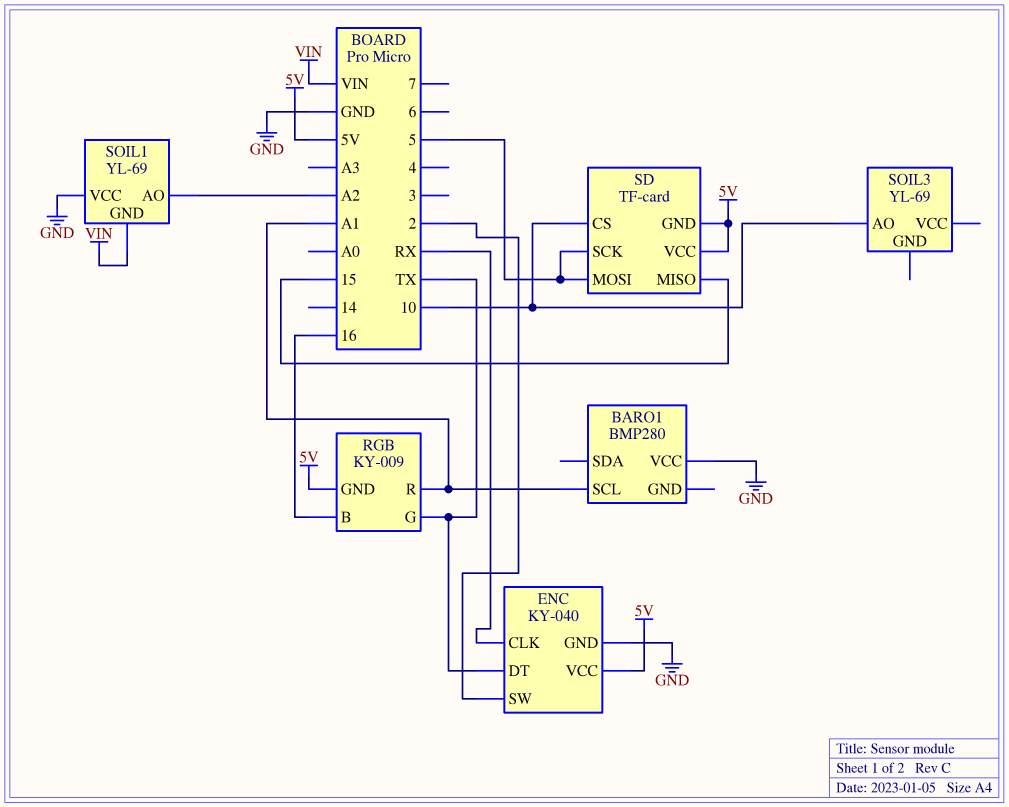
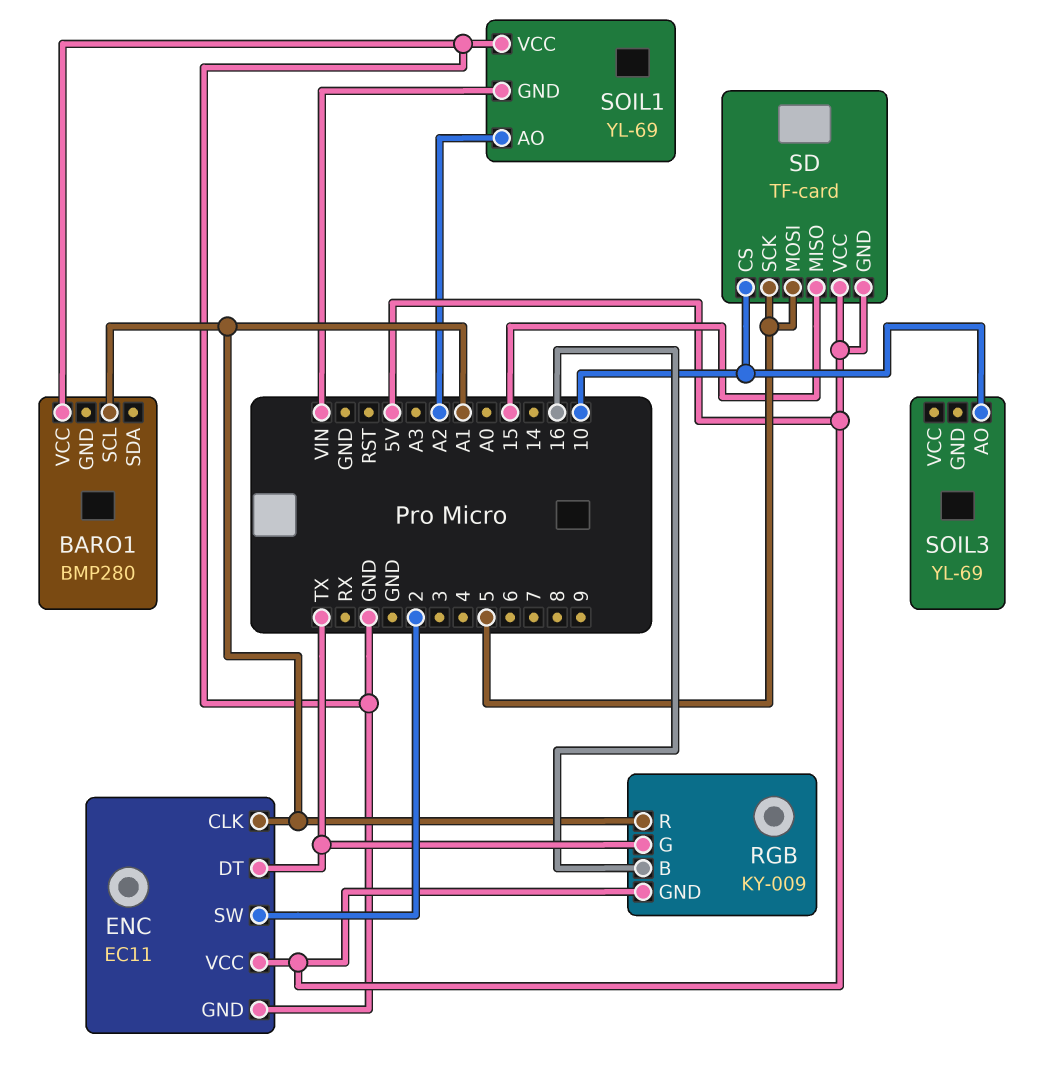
ENC: KY-040 -> EC11
ENC pin CLK: RX -> A1

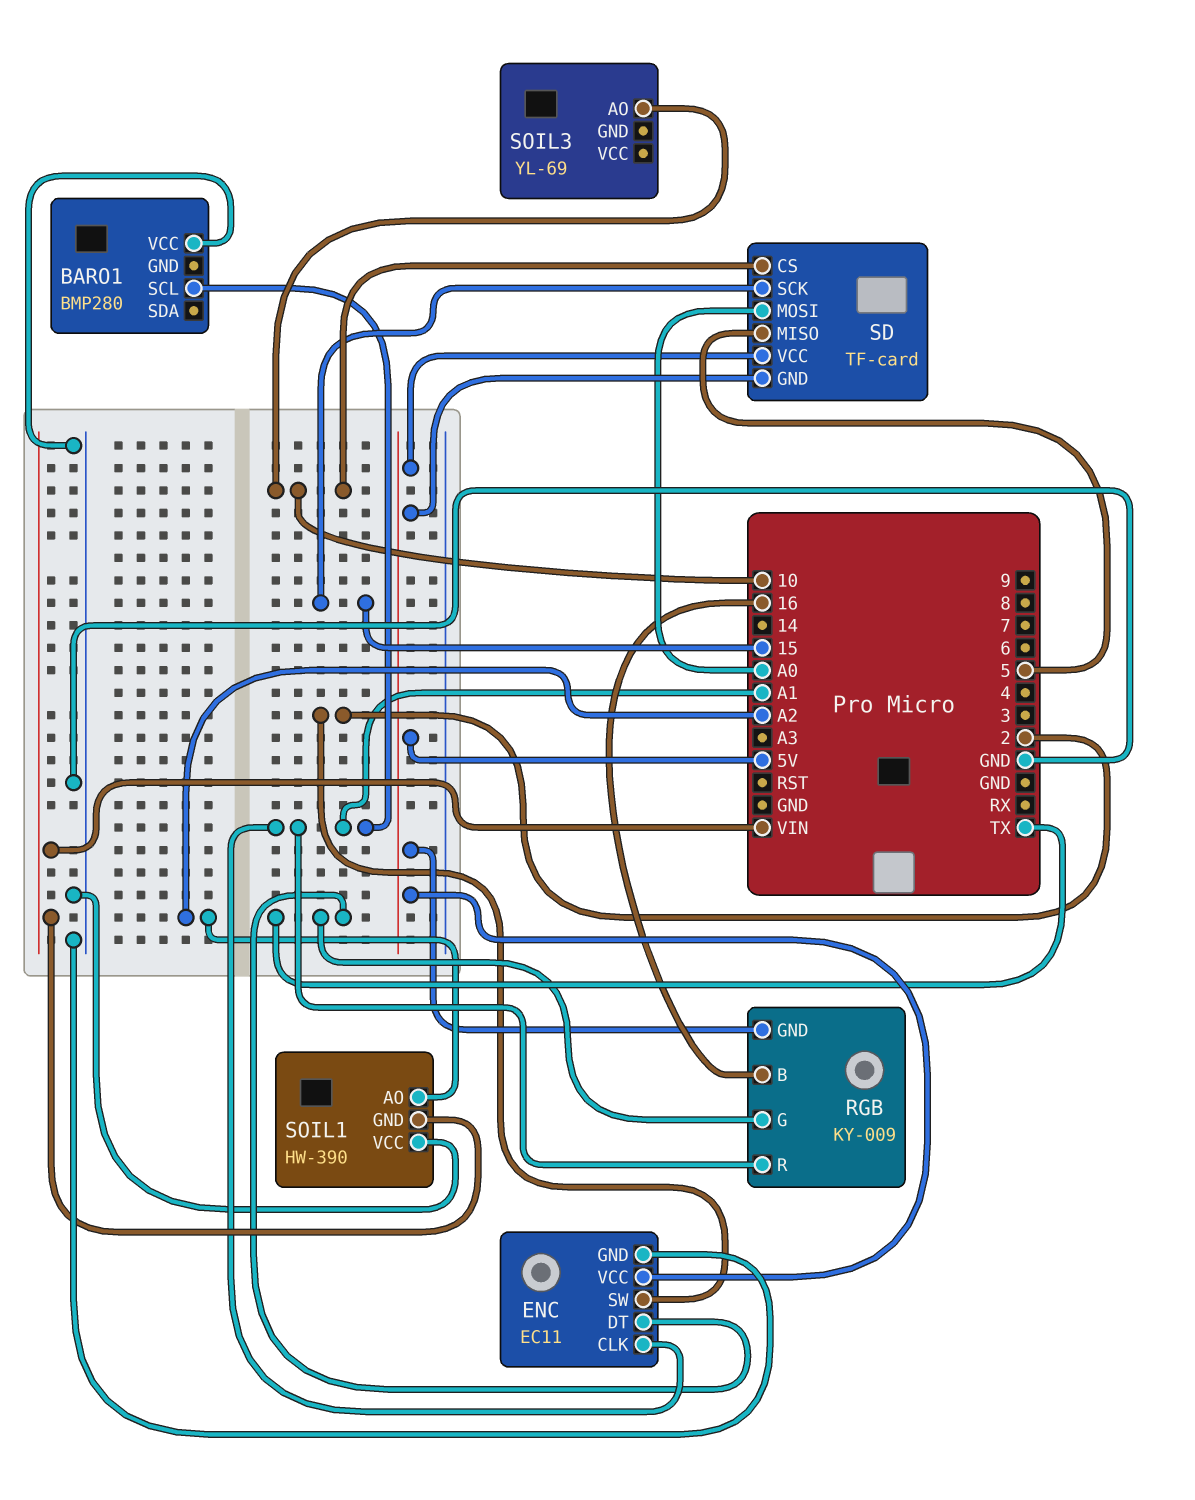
SD pin MISO: 15 -> 5
SD pin MOSI: 5 -> A0
SD pin SCK: 5 -> 15
SOIL1: YL-69 -> HW-390

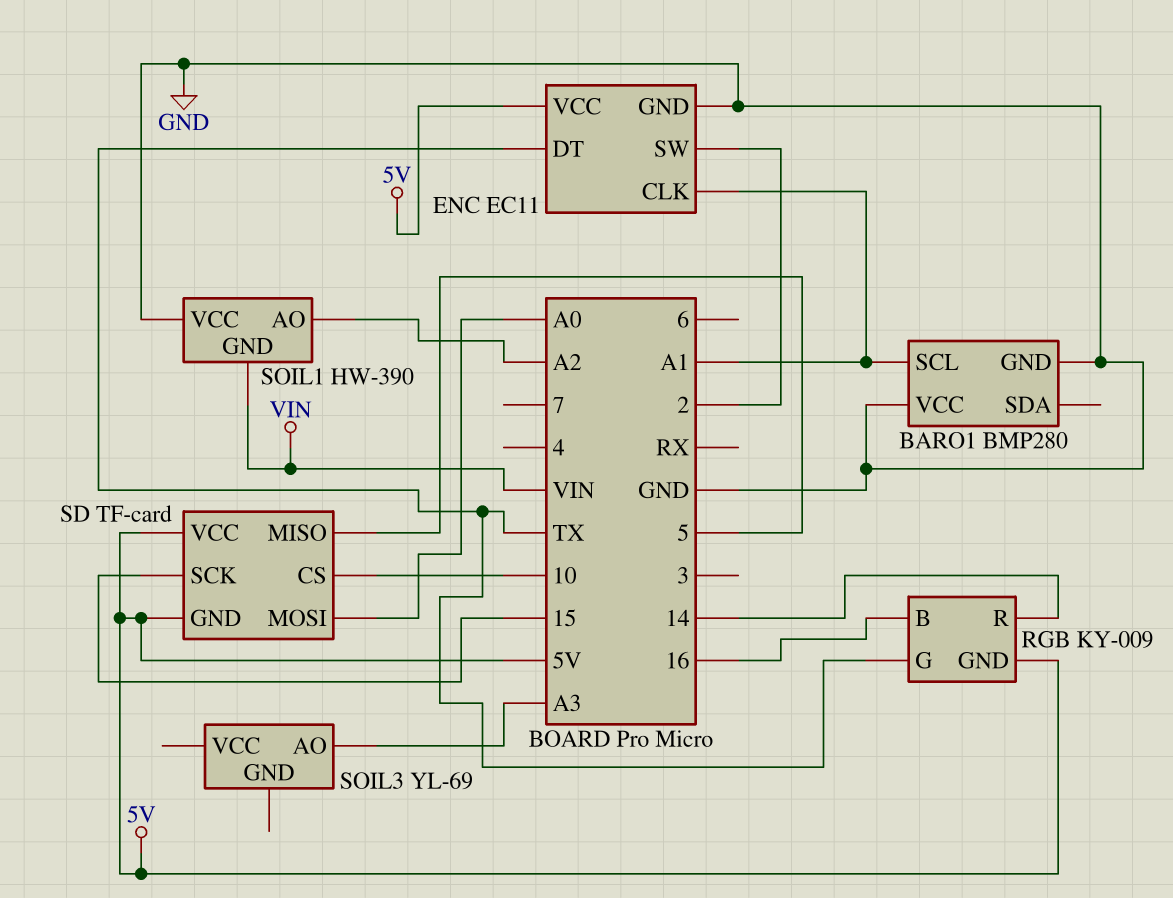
BARO1 pin GND: none -> GND
RGB pin R: A1 -> 14
SOIL3 pin AO: 10 -> A3

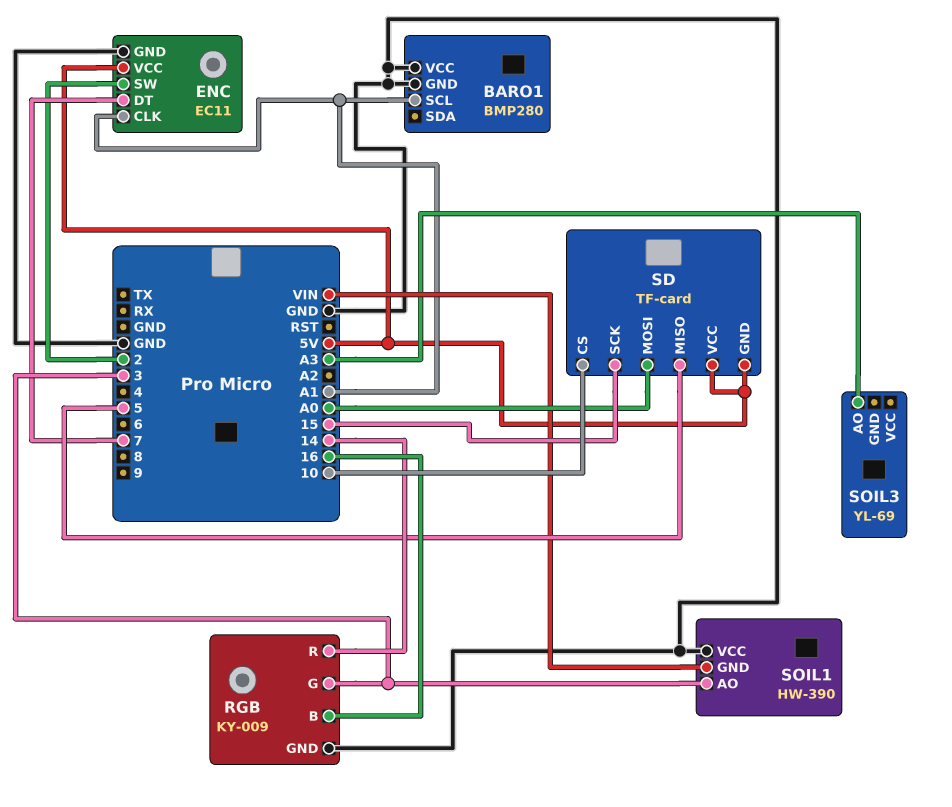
ENC pin DT: TX -> 7
RGB pin G: TX -> 3
RGB pin GND: 5V -> GND
SOIL1 pin AO: A2 -> 3

